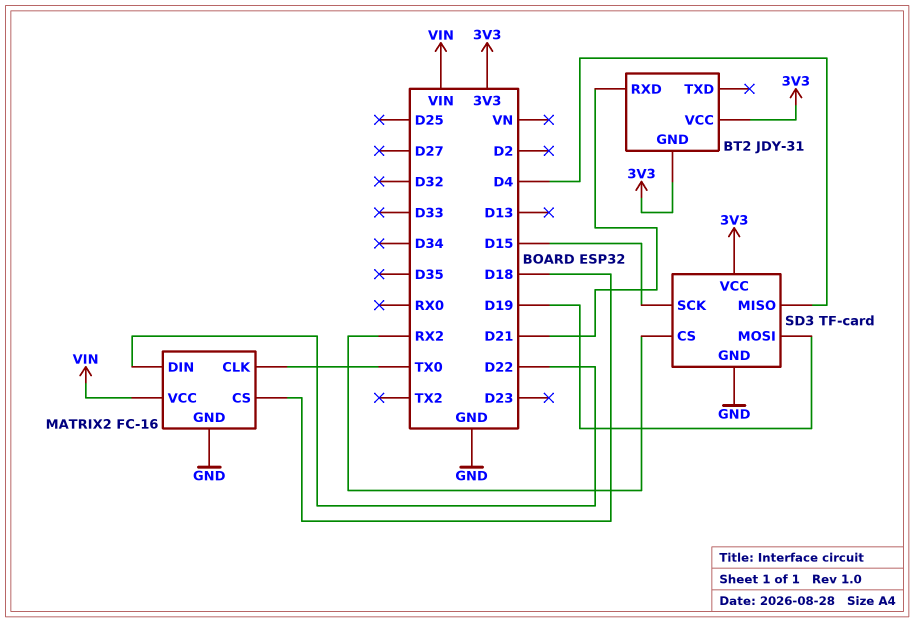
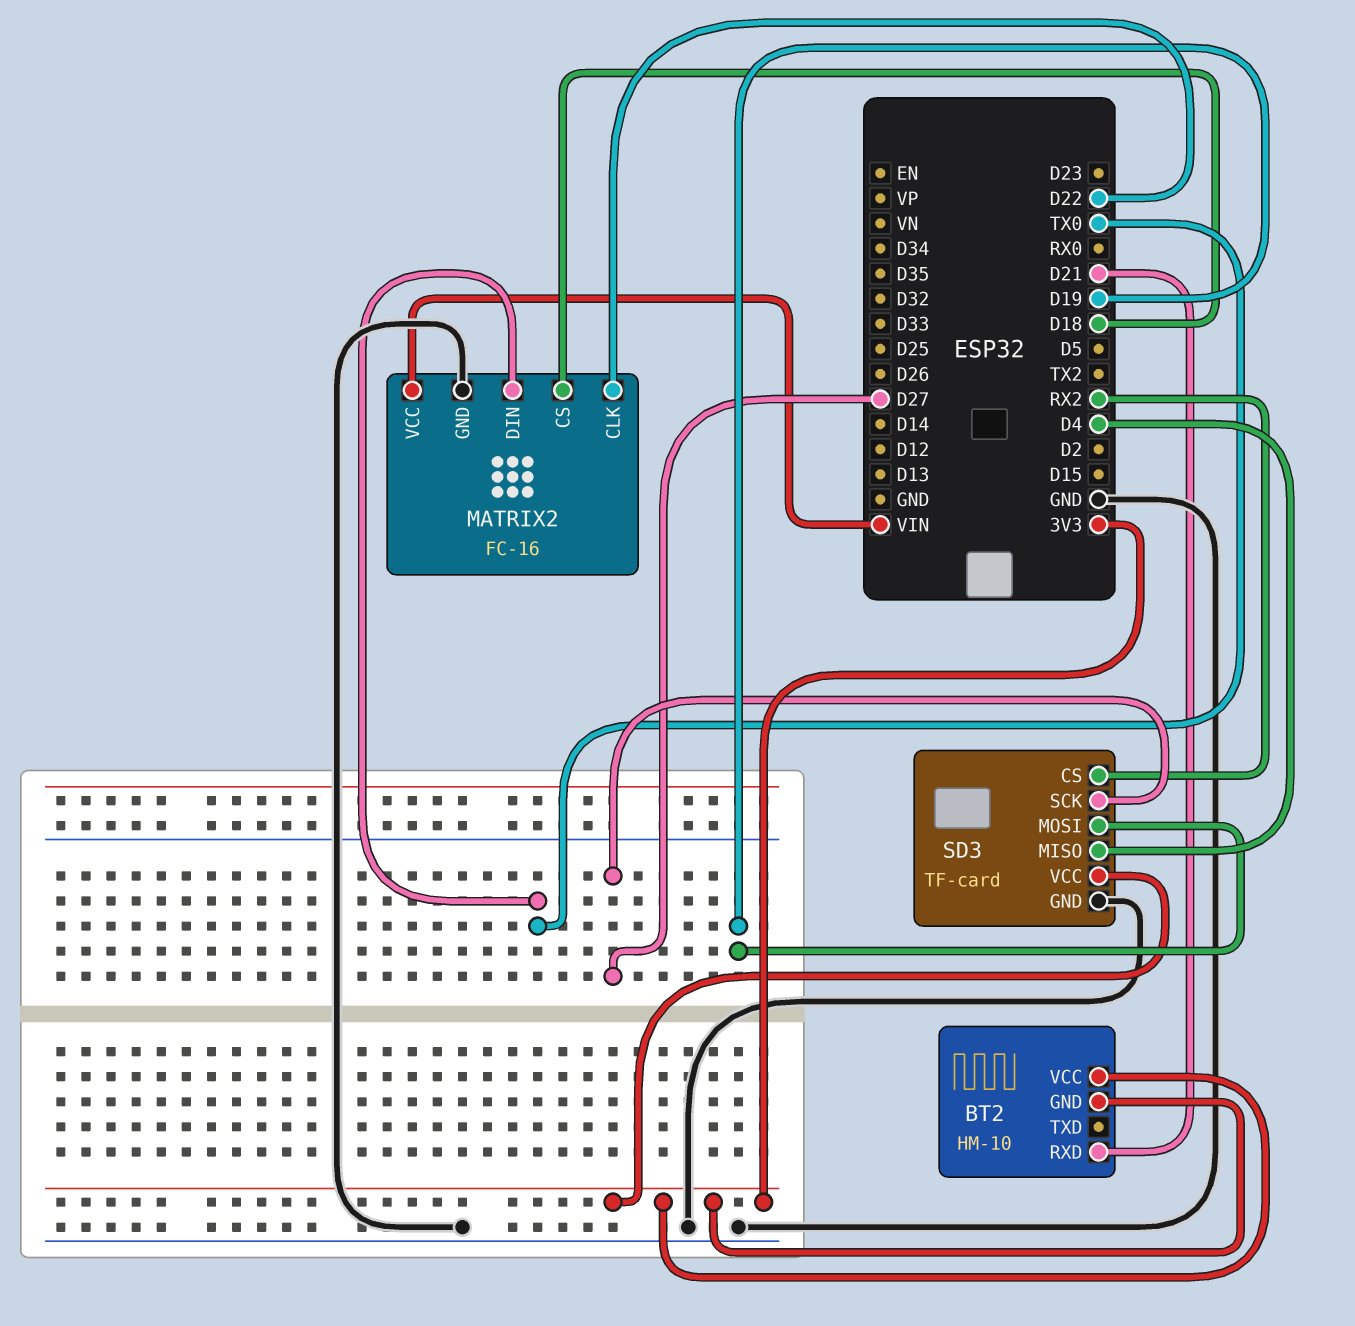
BT2: JDY-31 -> HM-10
MATRIX2 pin CLK: TX0 -> D22
MATRIX2 pin DIN: D22 -> TX0
SD3 pin SCK: D15 -> D27

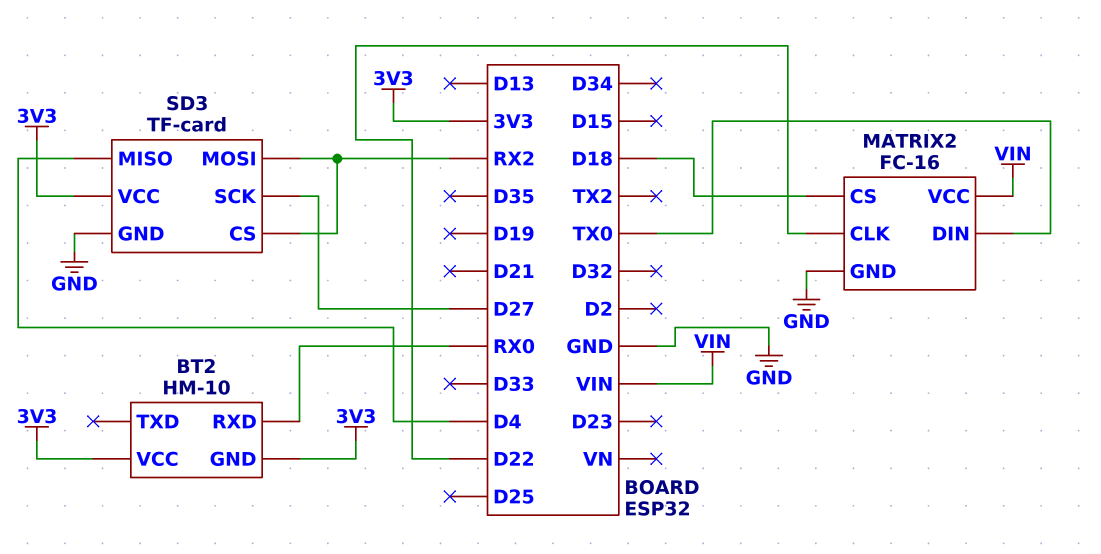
BT2 pin RXD: D21 -> RX0
SD3 pin MOSI: D19 -> RX2

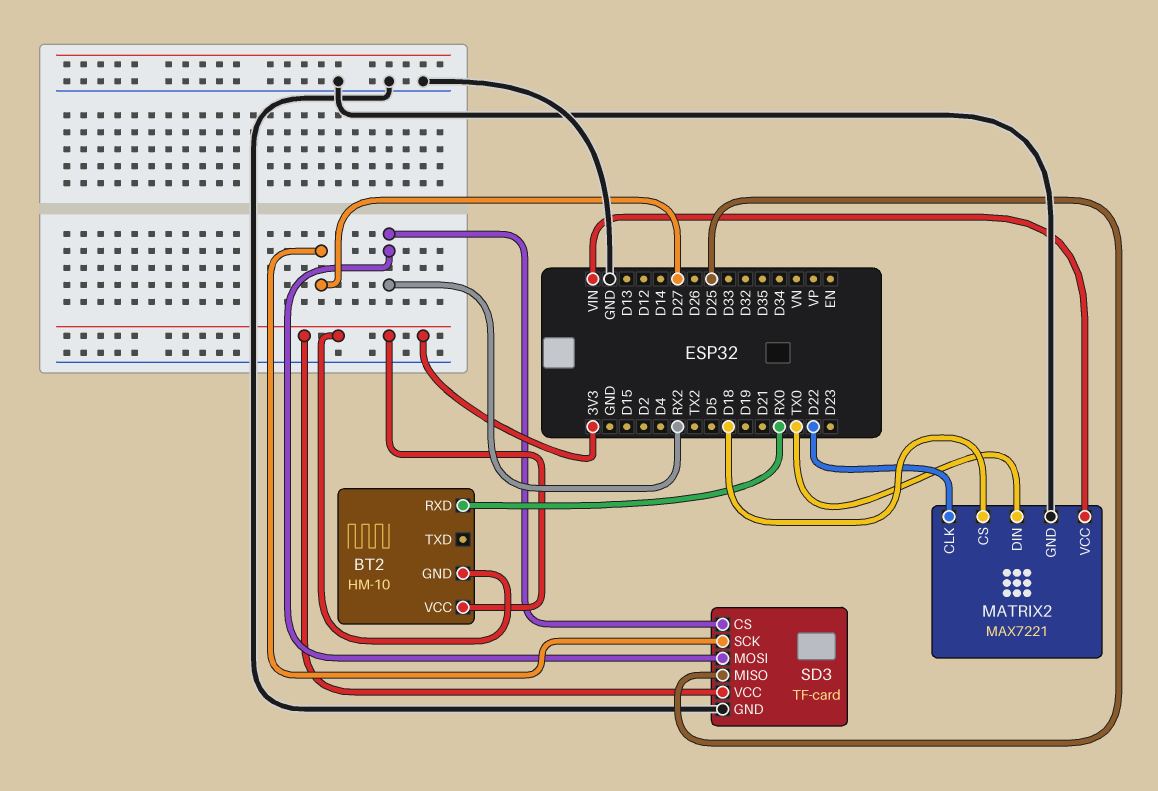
MATRIX2: FC-16 -> MAX7221
SD3 pin MISO: D4 -> D25

